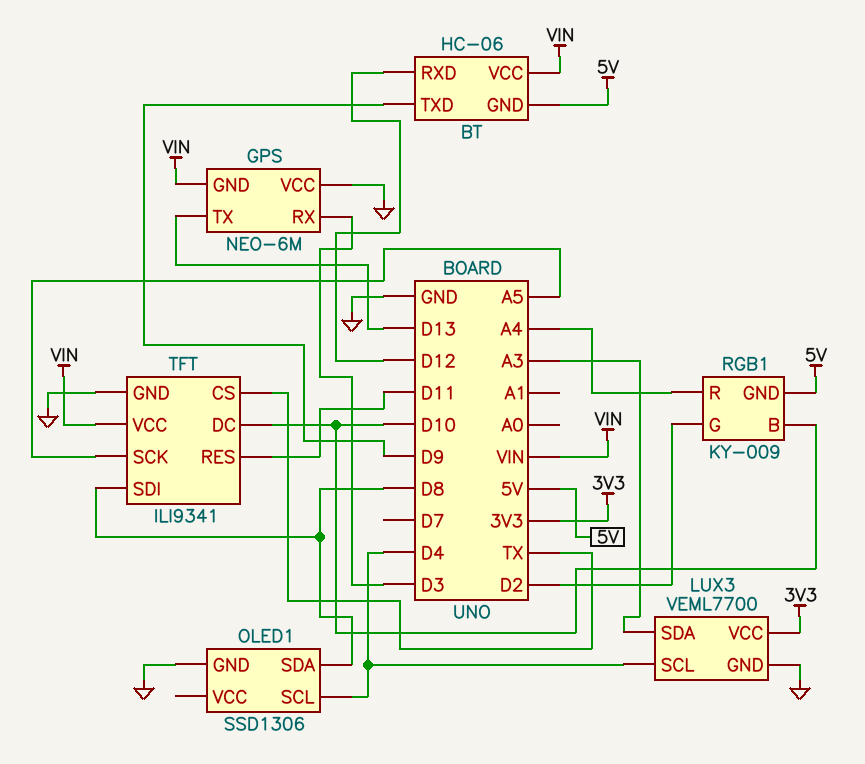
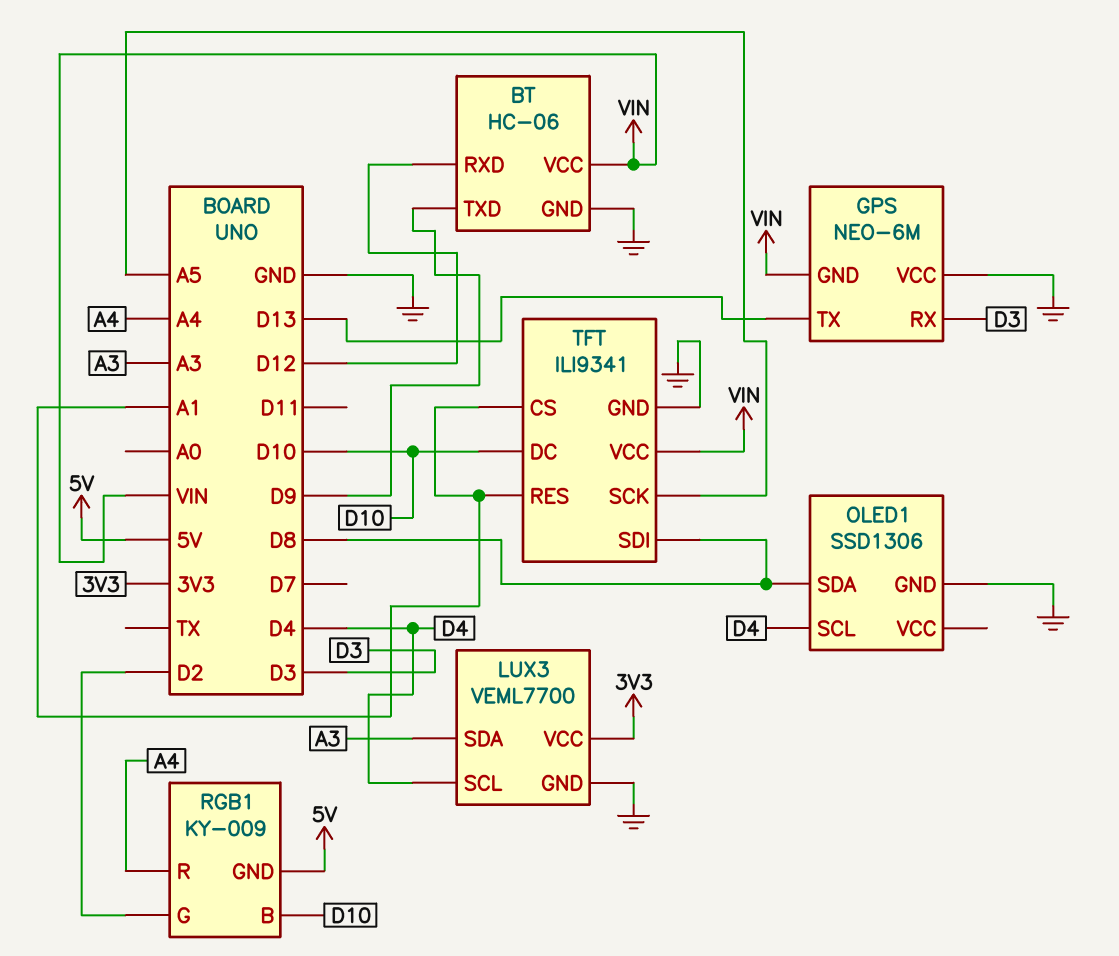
BT pin GND: 5V -> GND
TFT pin CS: TX -> A1
TFT pin RES: D11 -> A1

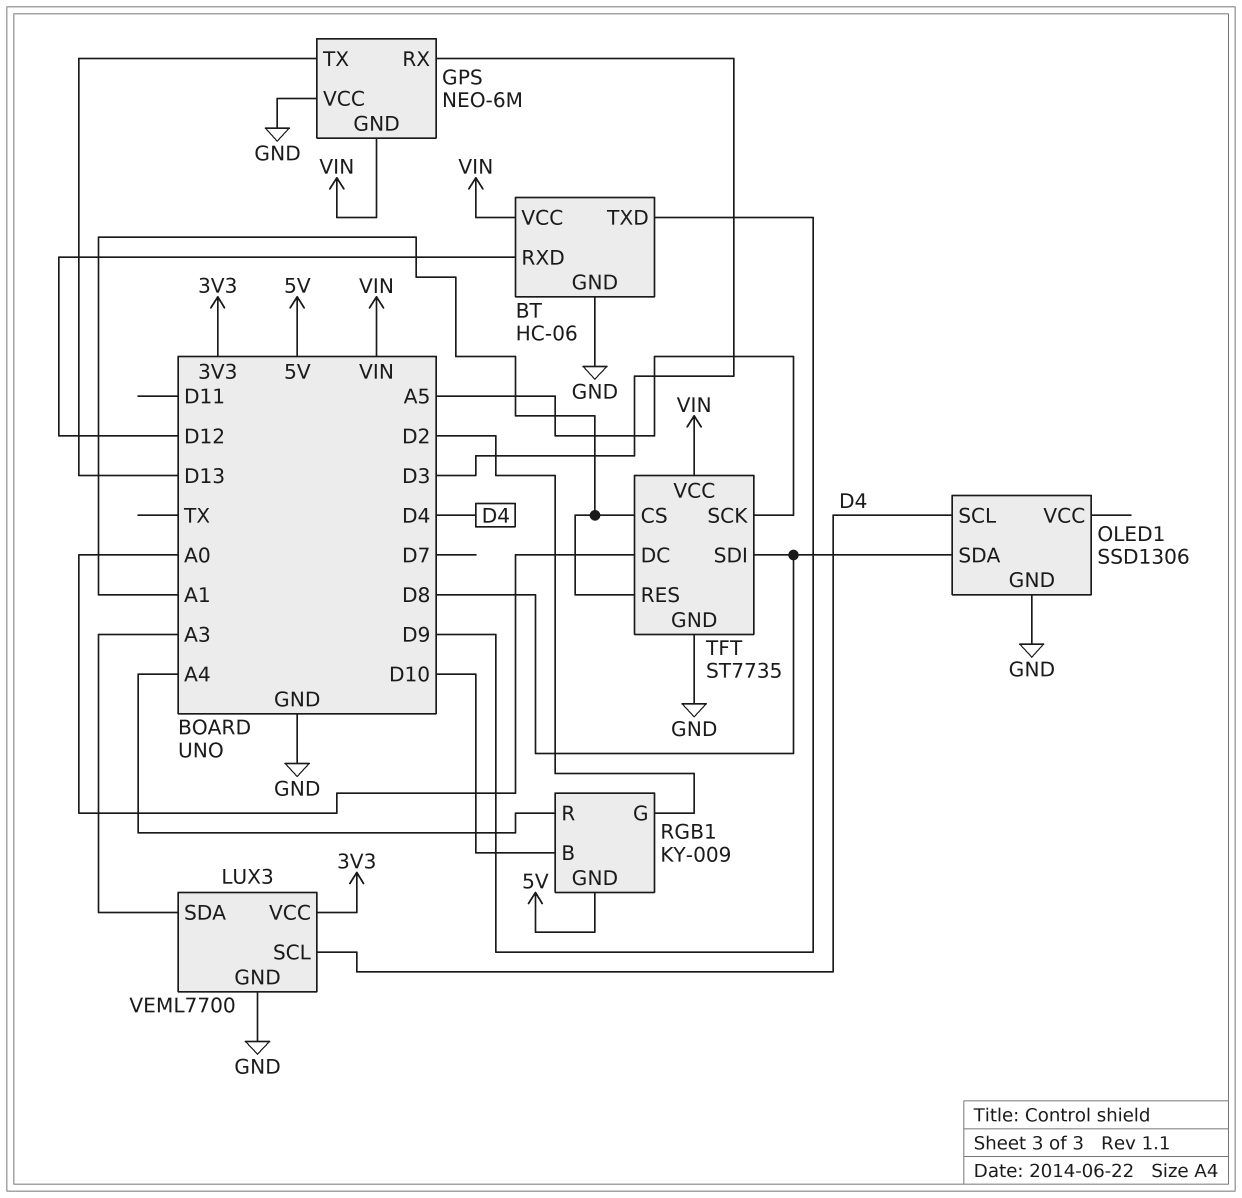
TFT: ILI9341 -> ST7735
TFT pin DC: D10 -> A0

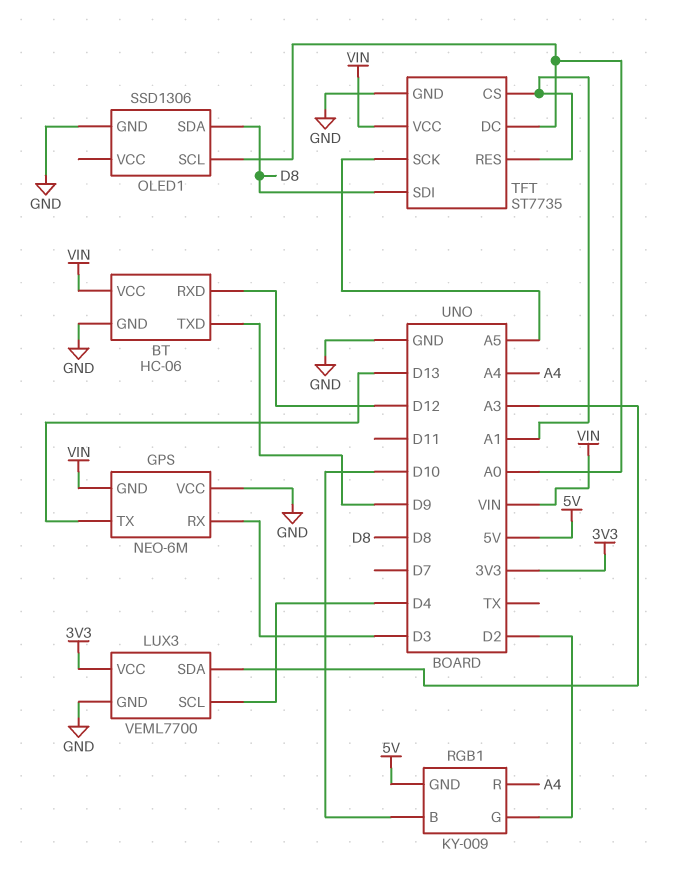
OLED1 pin SCL: D4 -> A0

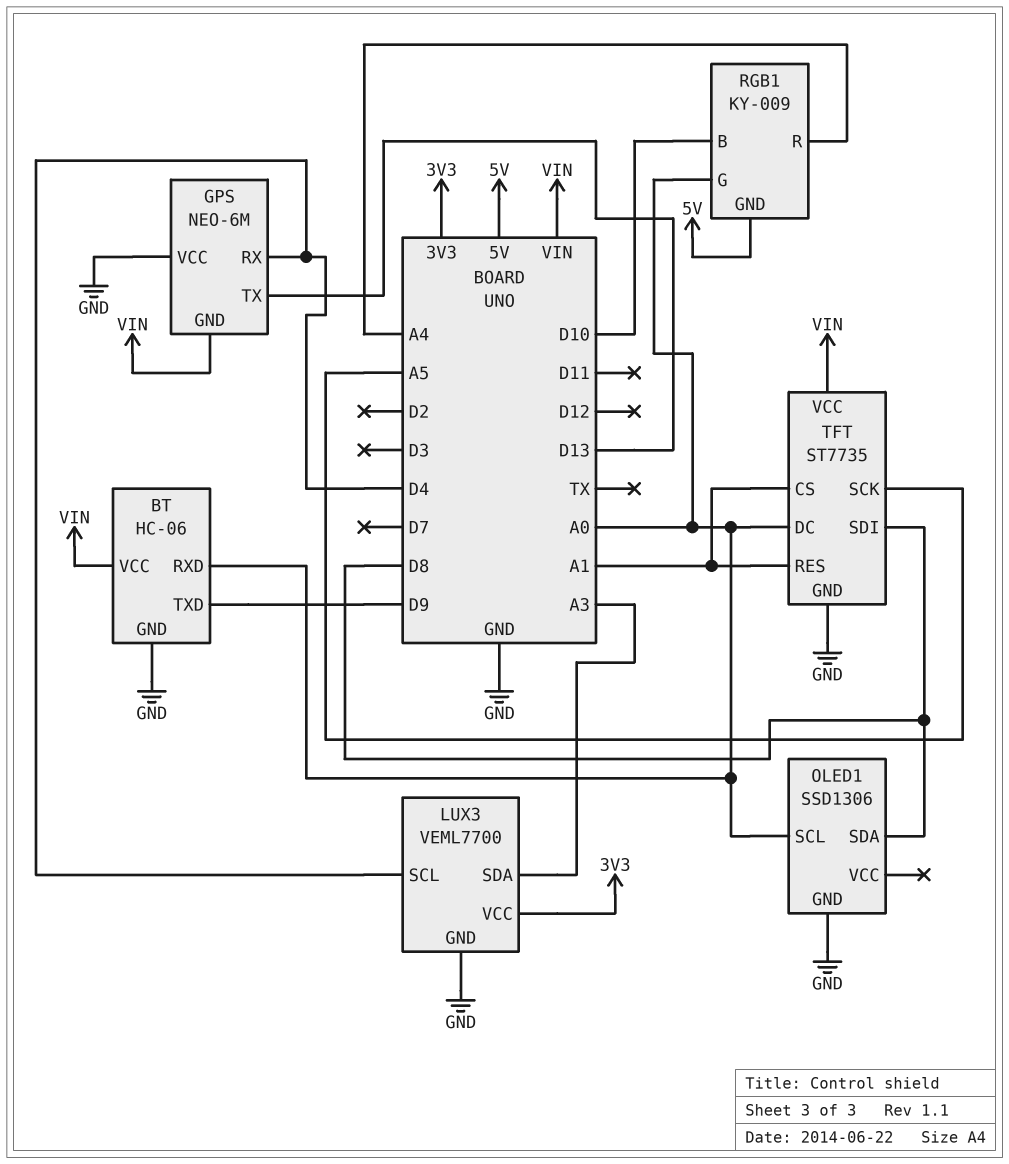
BT pin RXD: D12 -> A0
GPS pin RX: D3 -> D4
RGB1 pin G: D2 -> A0

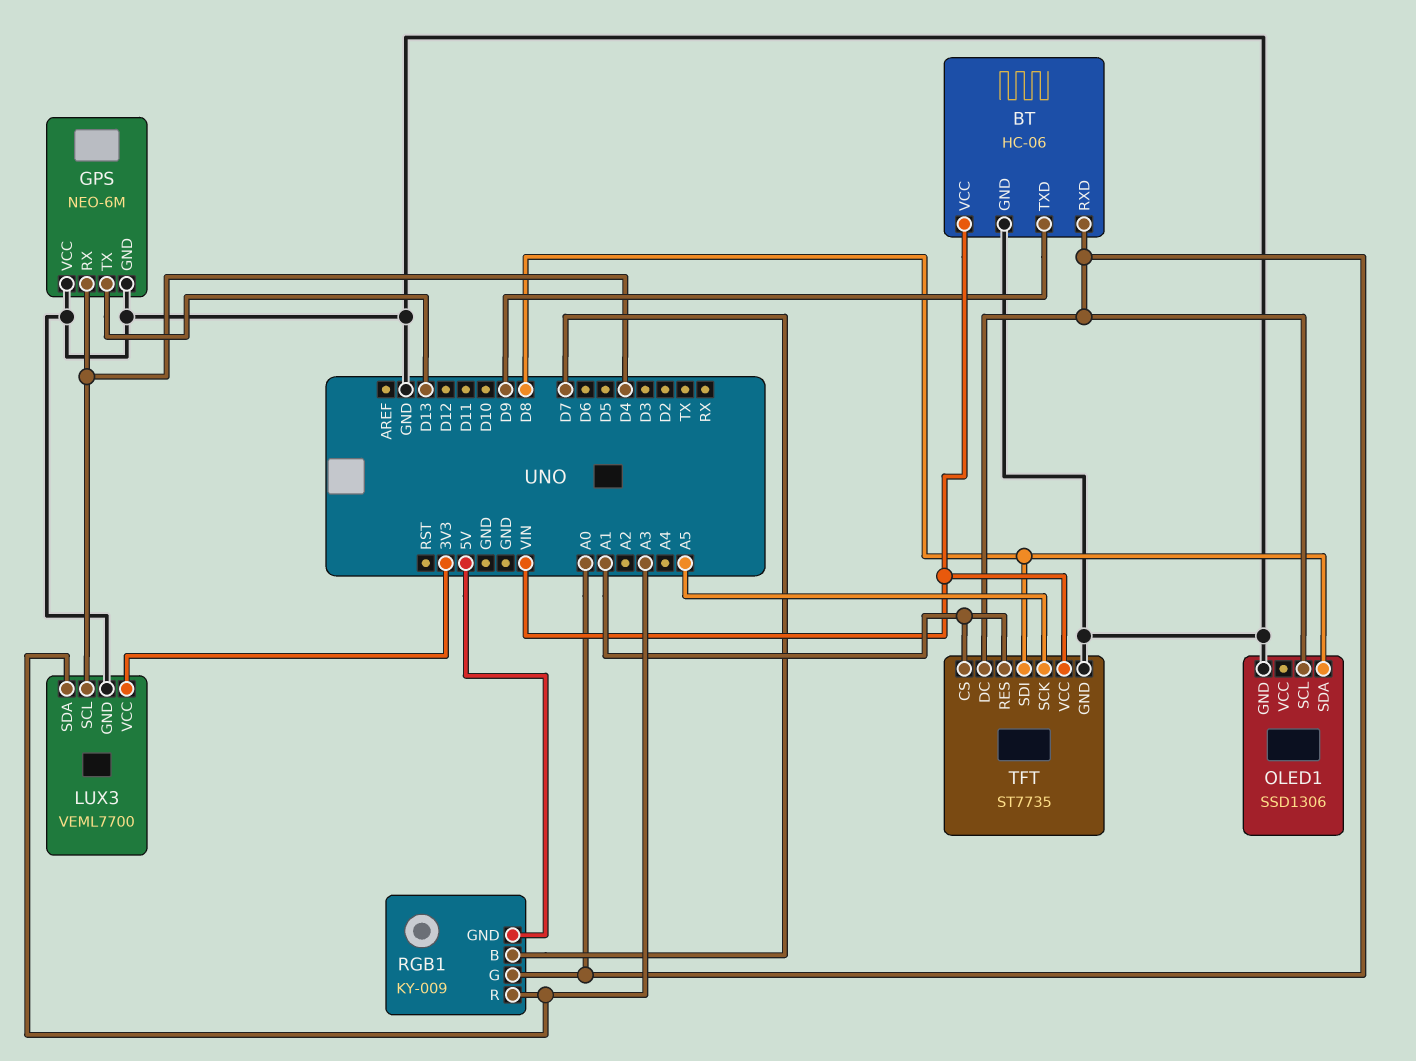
GPS pin GND: VIN -> GND
RGB1 pin B: D10 -> D7
RGB1 pin R: A4 -> A3

